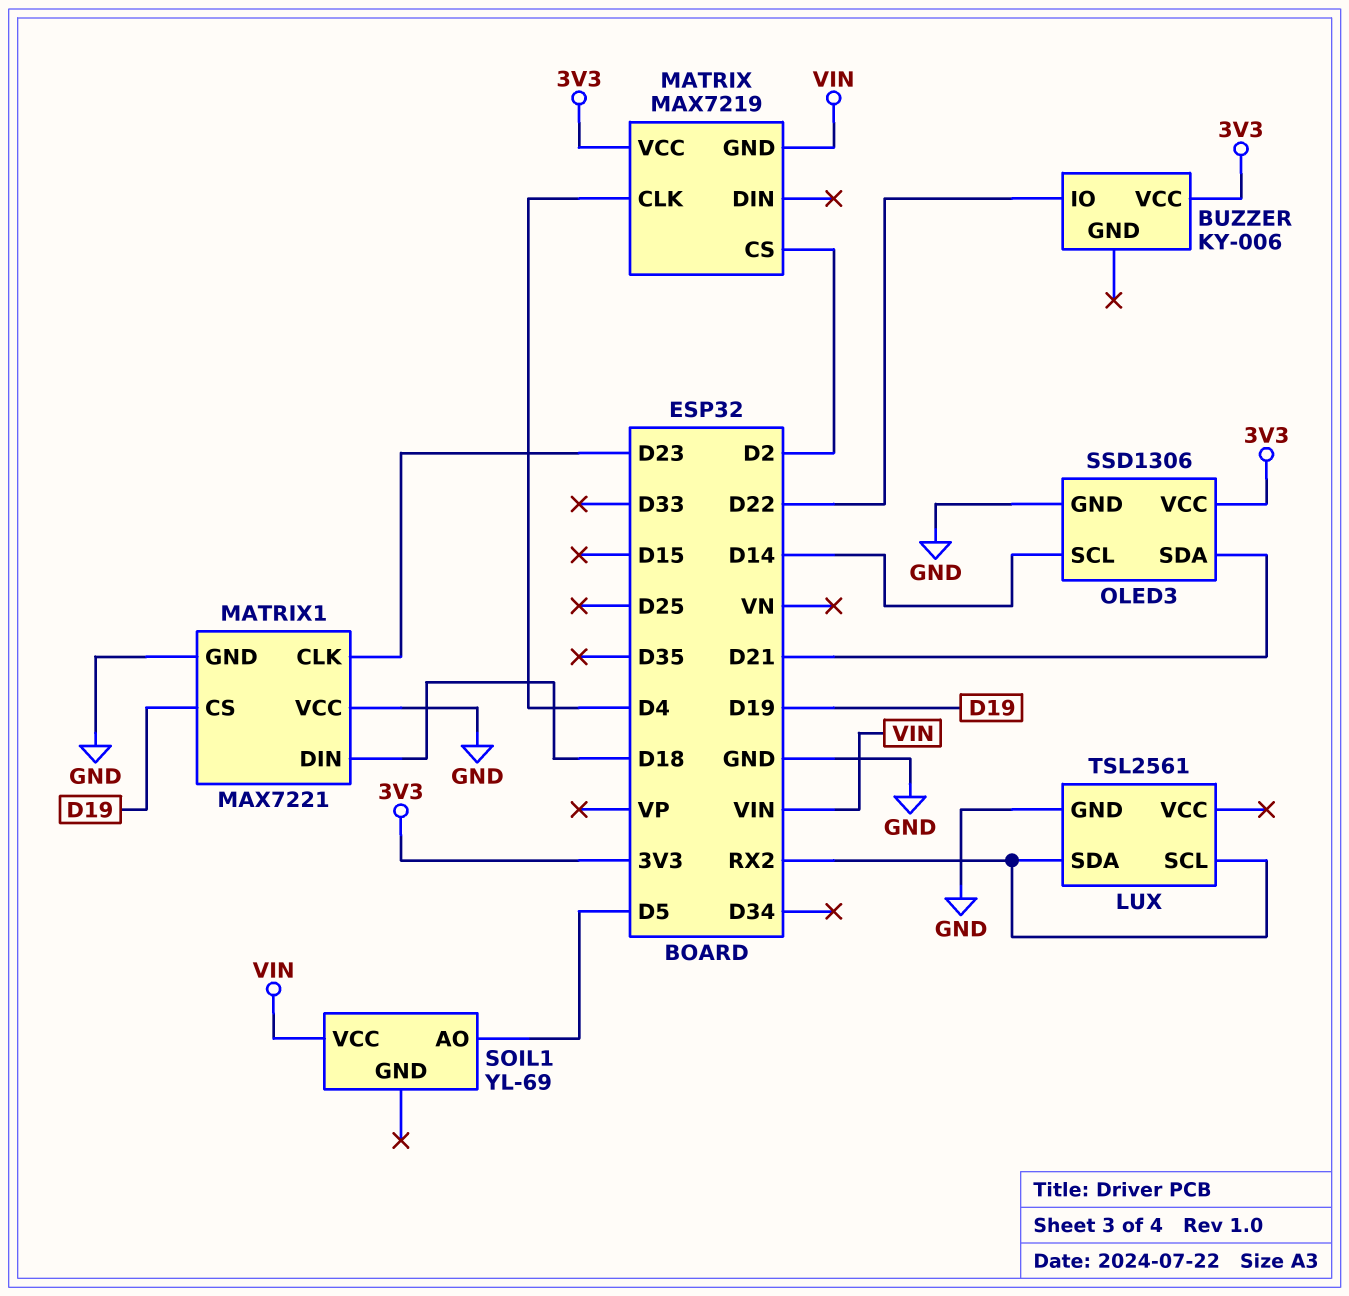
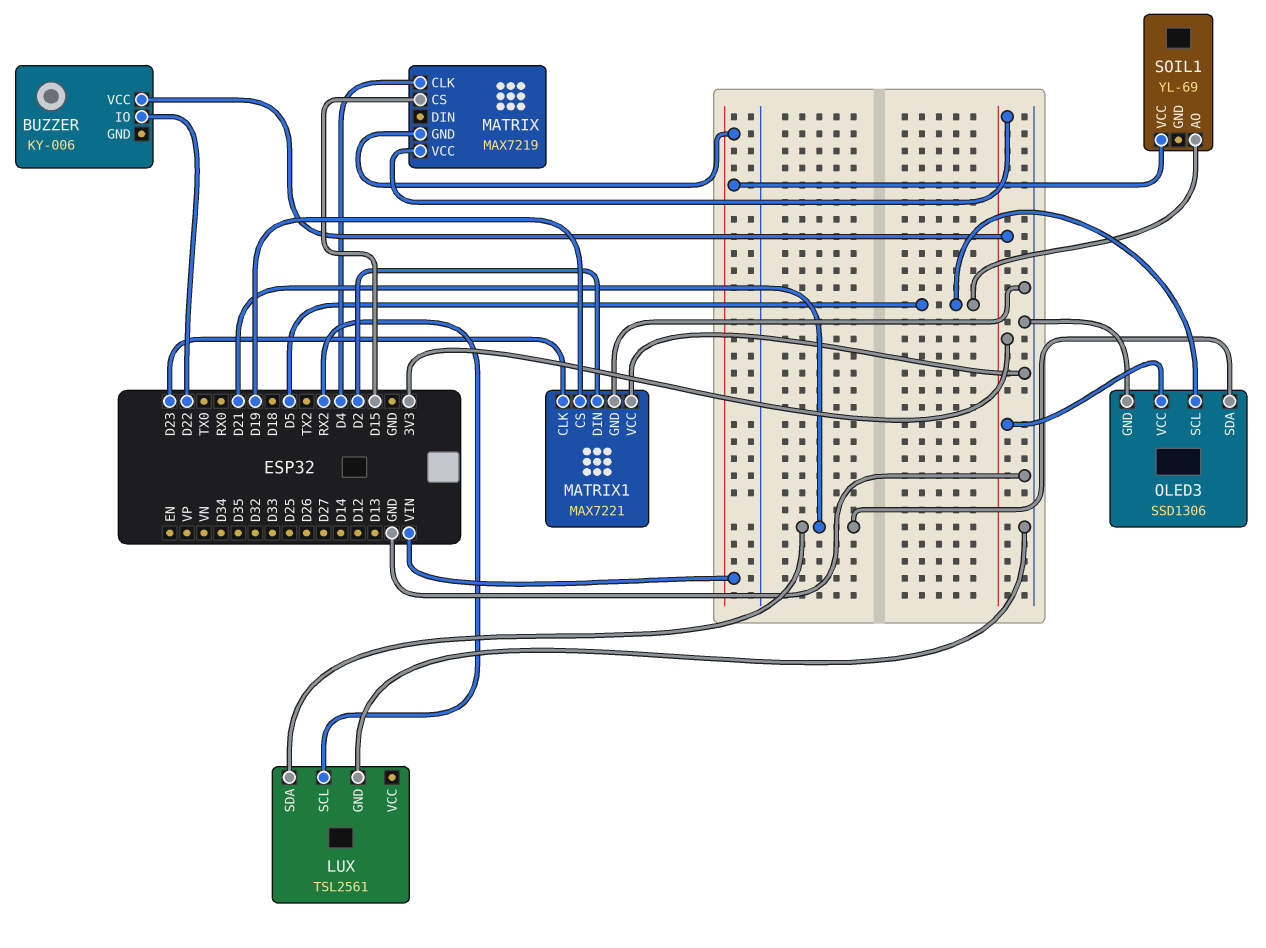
LUX pin SDA: RX2 -> D21
MATRIX pin CS: D2 -> D15
MATRIX1 pin DIN: D18 -> D2
OLED3 pin SCL: D14 -> D5

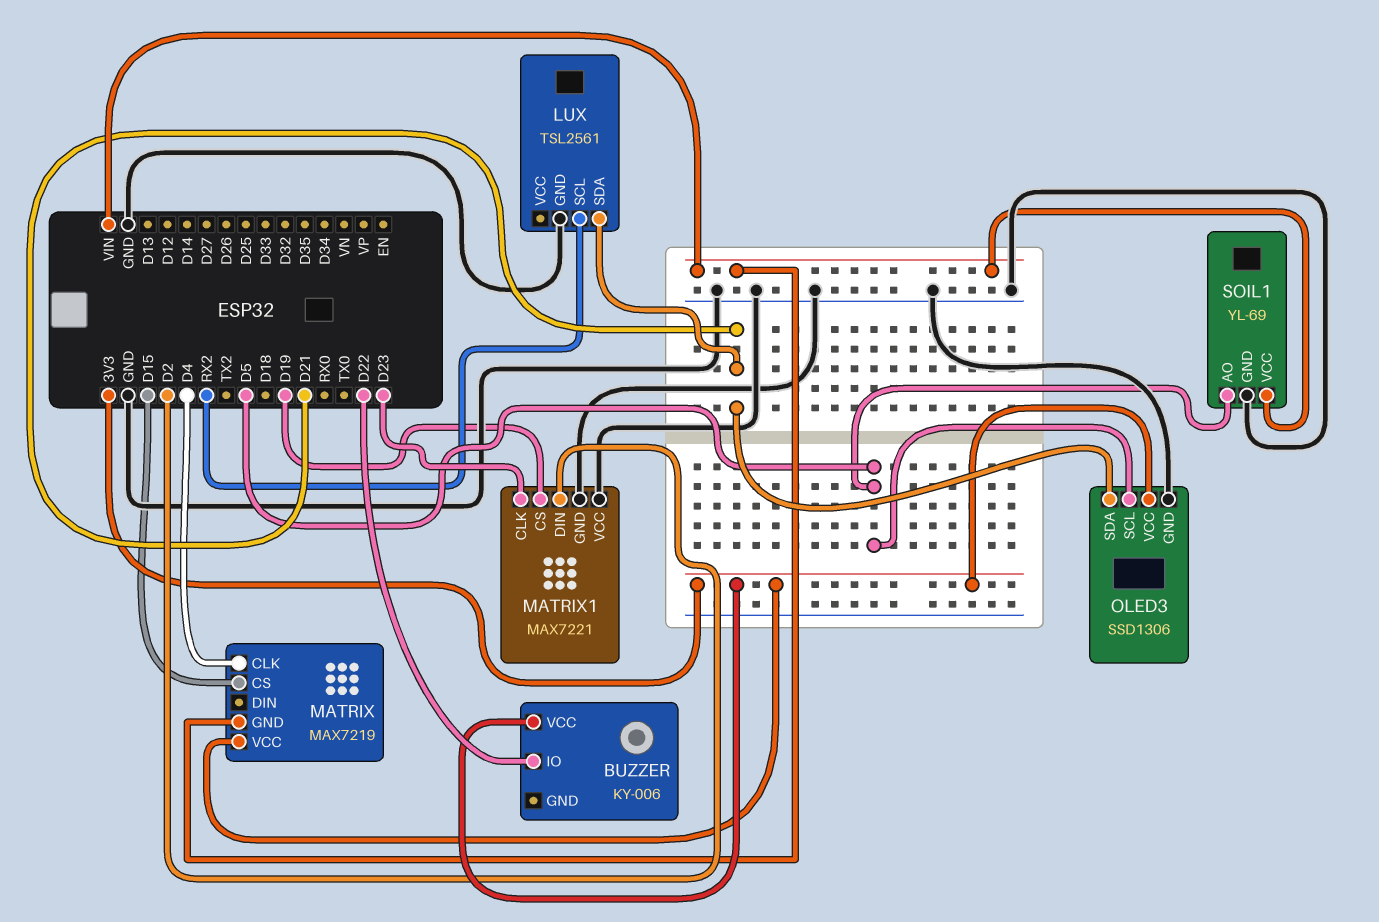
SOIL1 pin GND: none -> GND

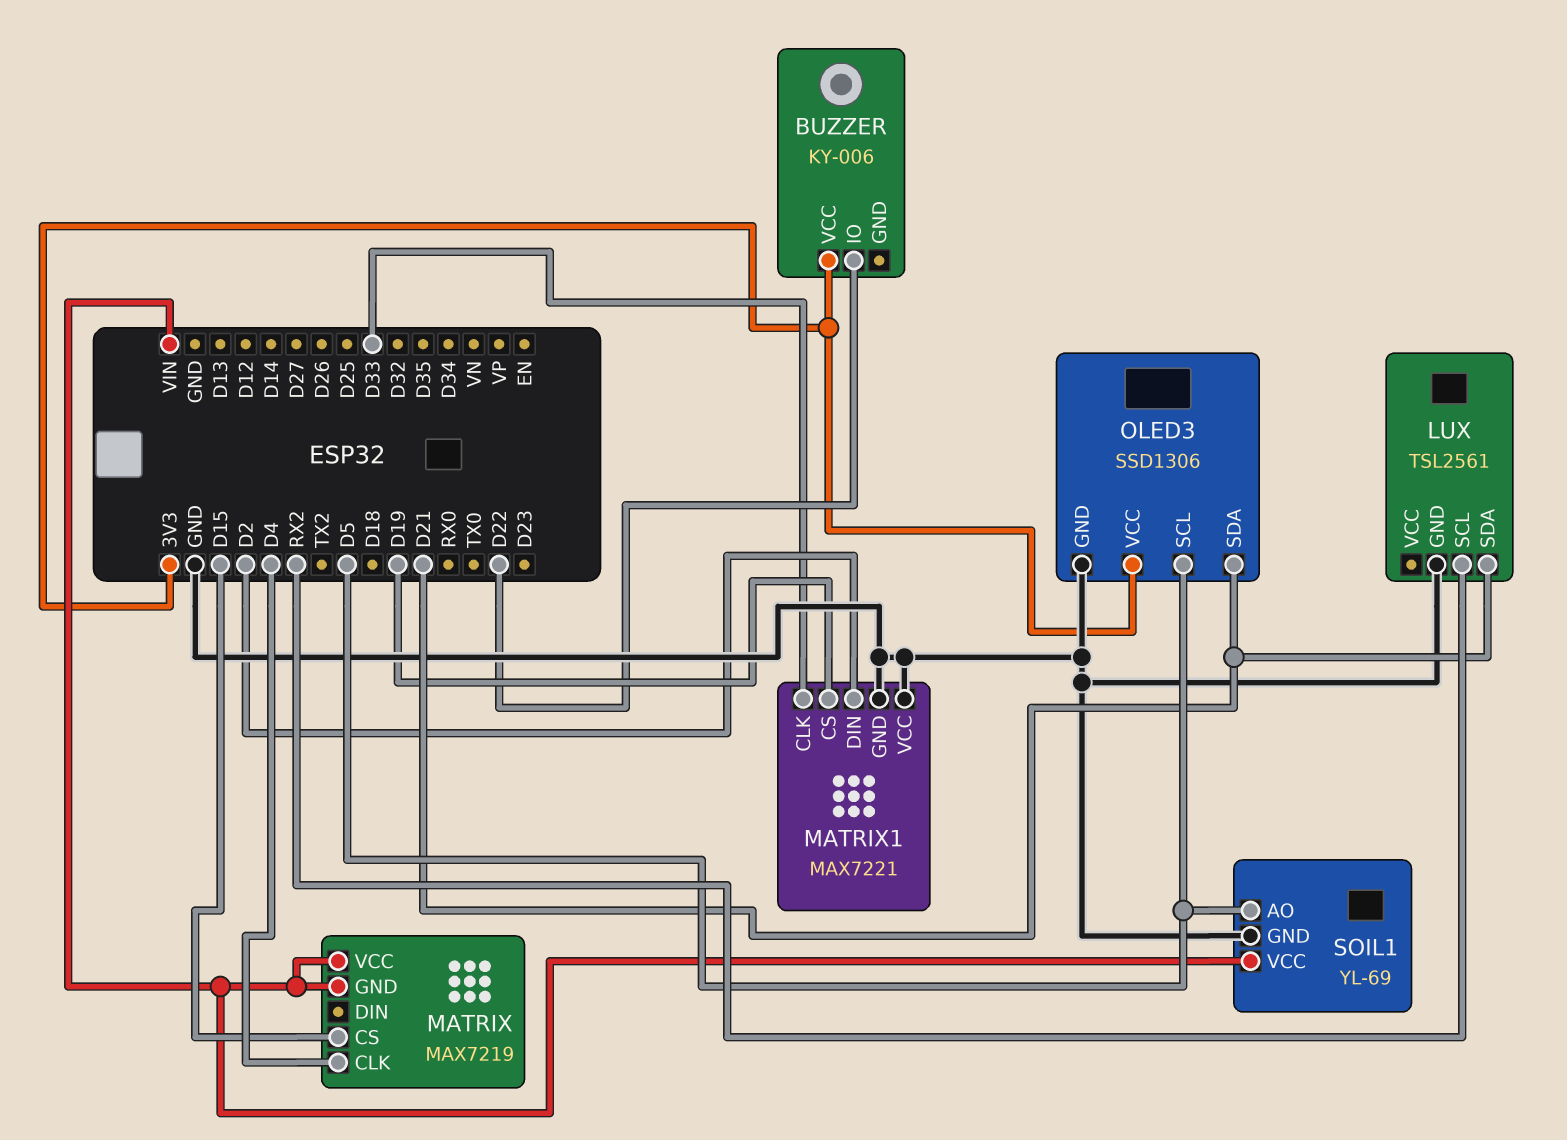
MATRIX pin VCC: 3V3 -> VIN
MATRIX1 pin CLK: D23 -> D33

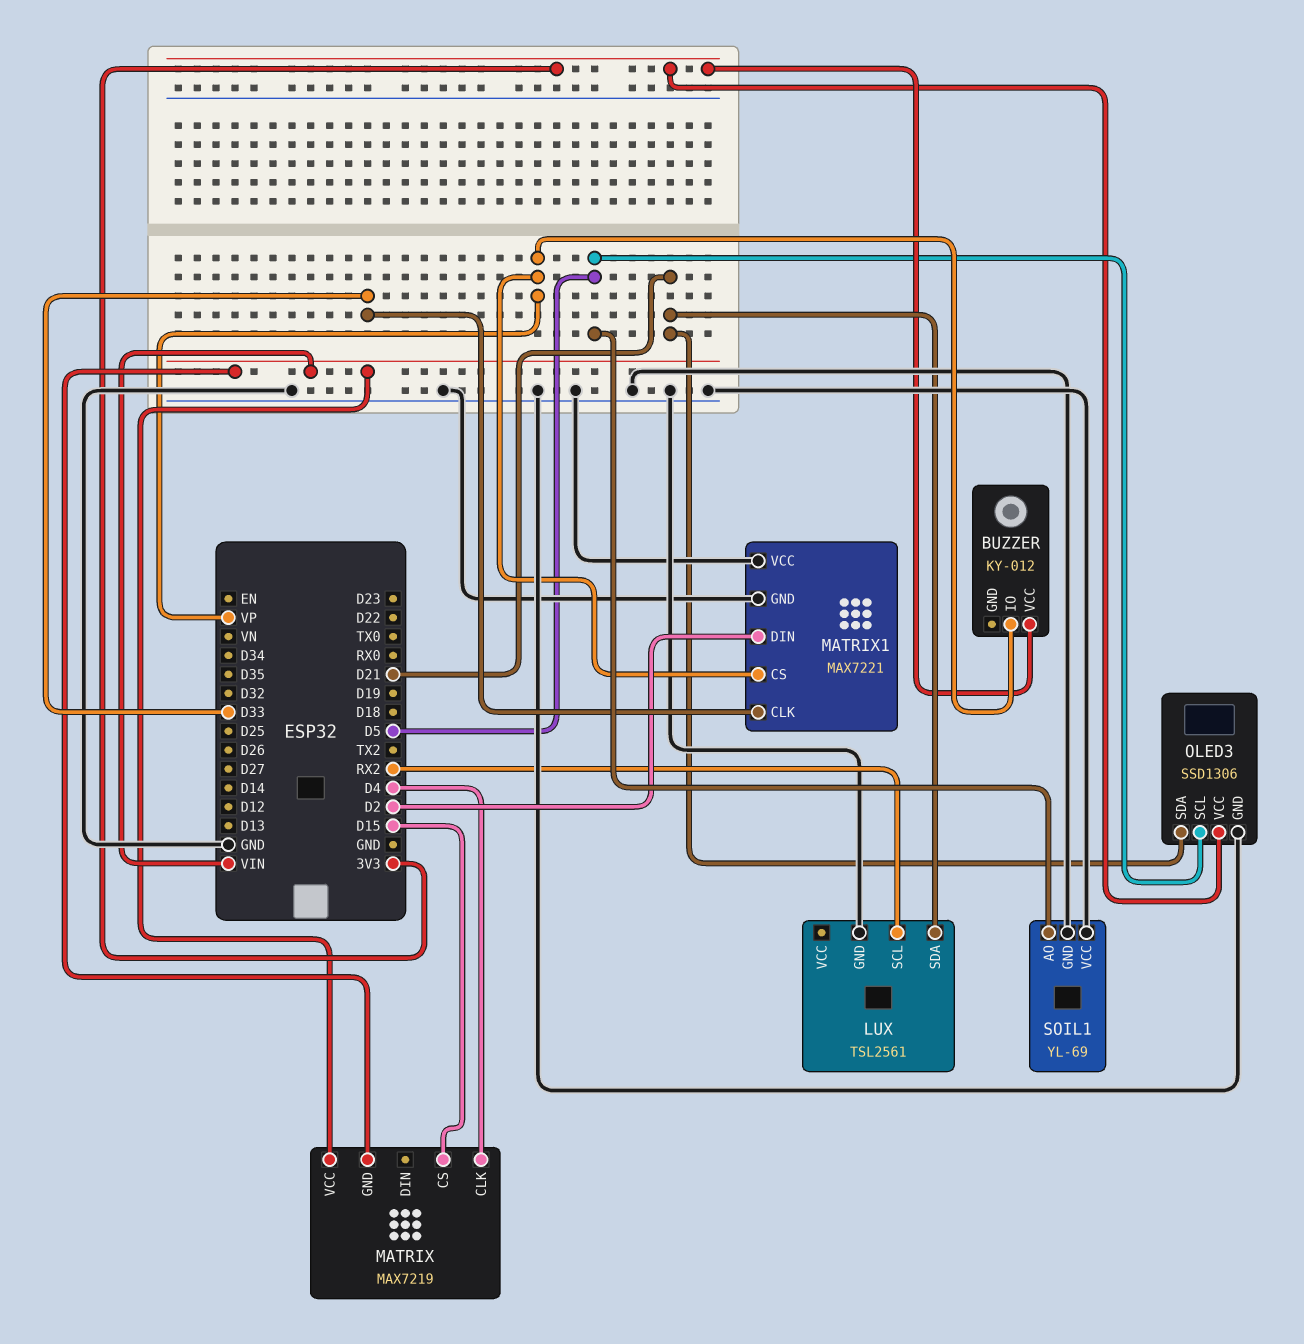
BUZZER: KY-006 -> KY-012
BUZZER pin IO: D22 -> VP
MATRIX1 pin CS: D19 -> VP
SOIL1 pin VCC: VIN -> GND

